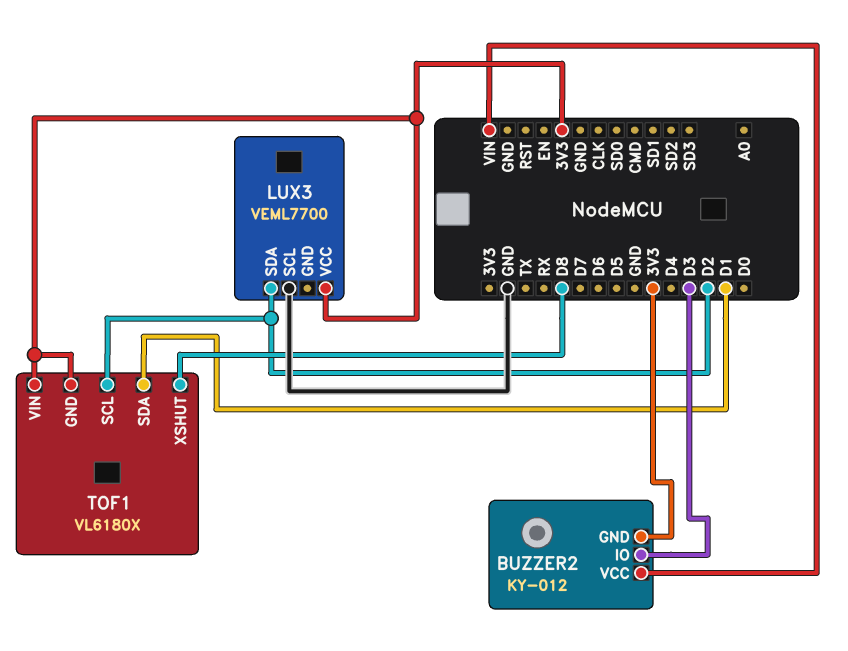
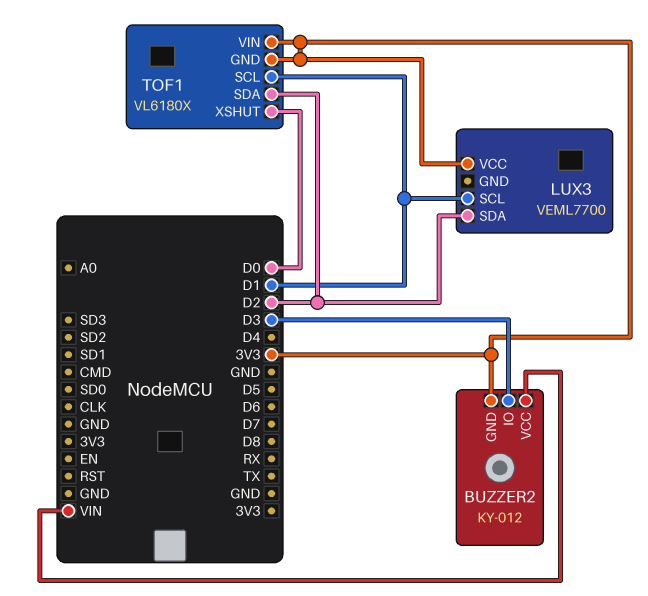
LUX3 pin SCL: GND -> D1
TOF1 pin SCL: D2 -> D1
TOF1 pin SDA: D1 -> D2
TOF1 pin XSHUT: D8 -> D0

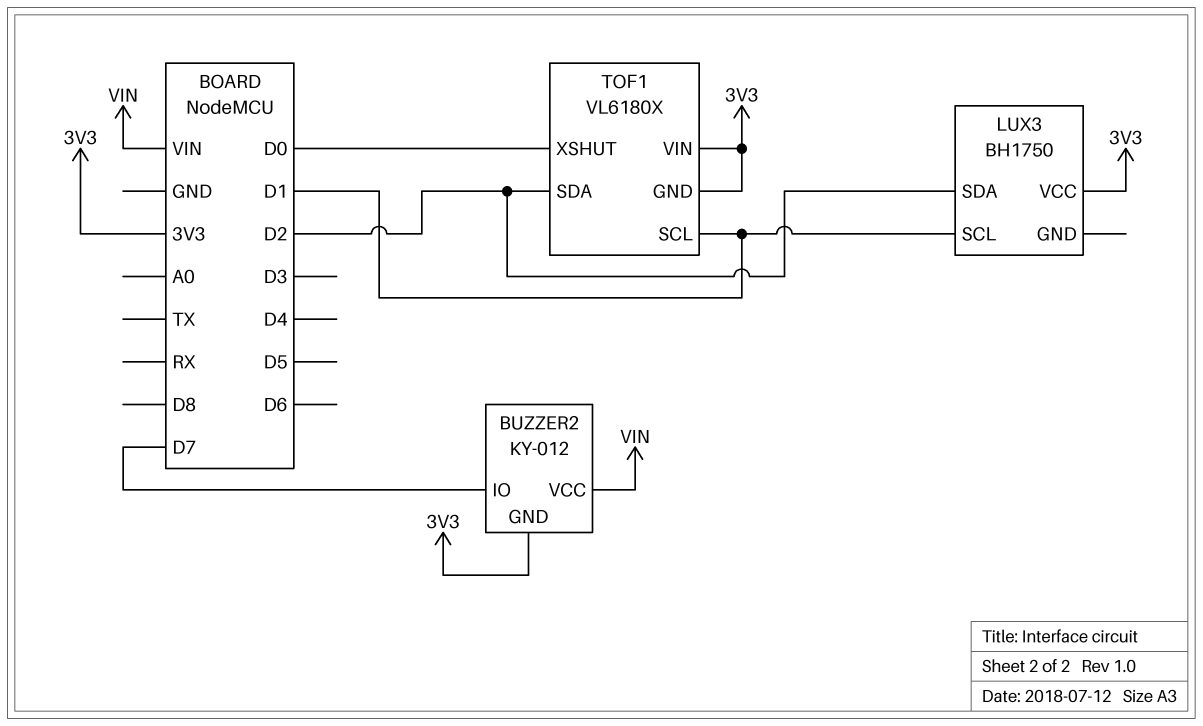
BUZZER2 pin IO: D3 -> D7
LUX3: VEML7700 -> BH1750

